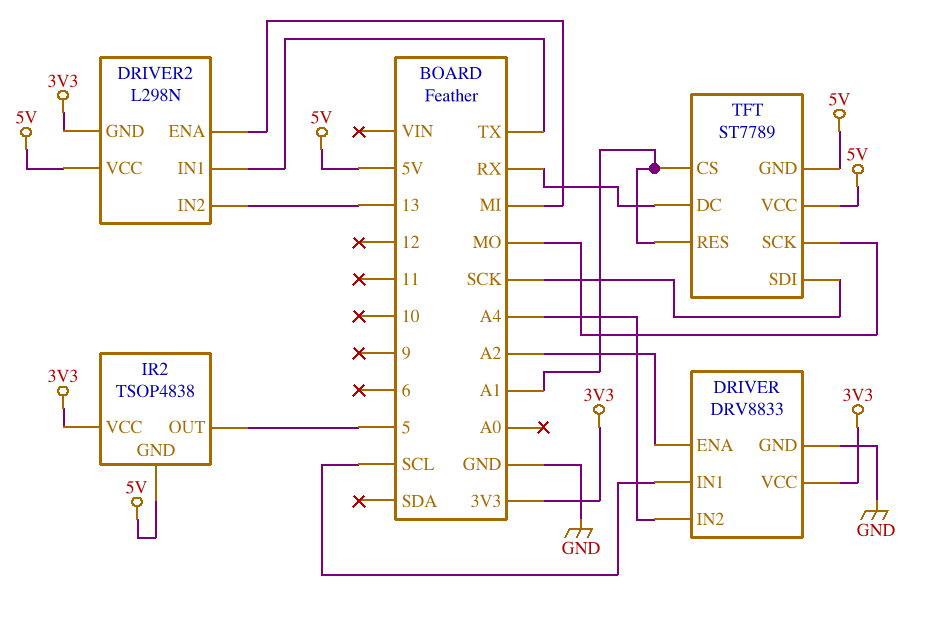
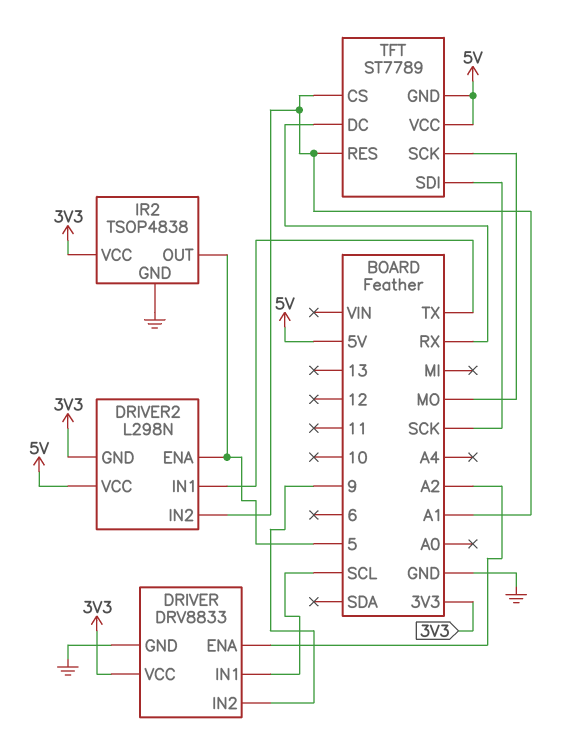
DRIVER pin IN2: A4 -> 9
DRIVER2 pin ENA: MI -> 5
DRIVER2 pin IN2: 13 -> A1
IR2 pin GND: 5V -> GND

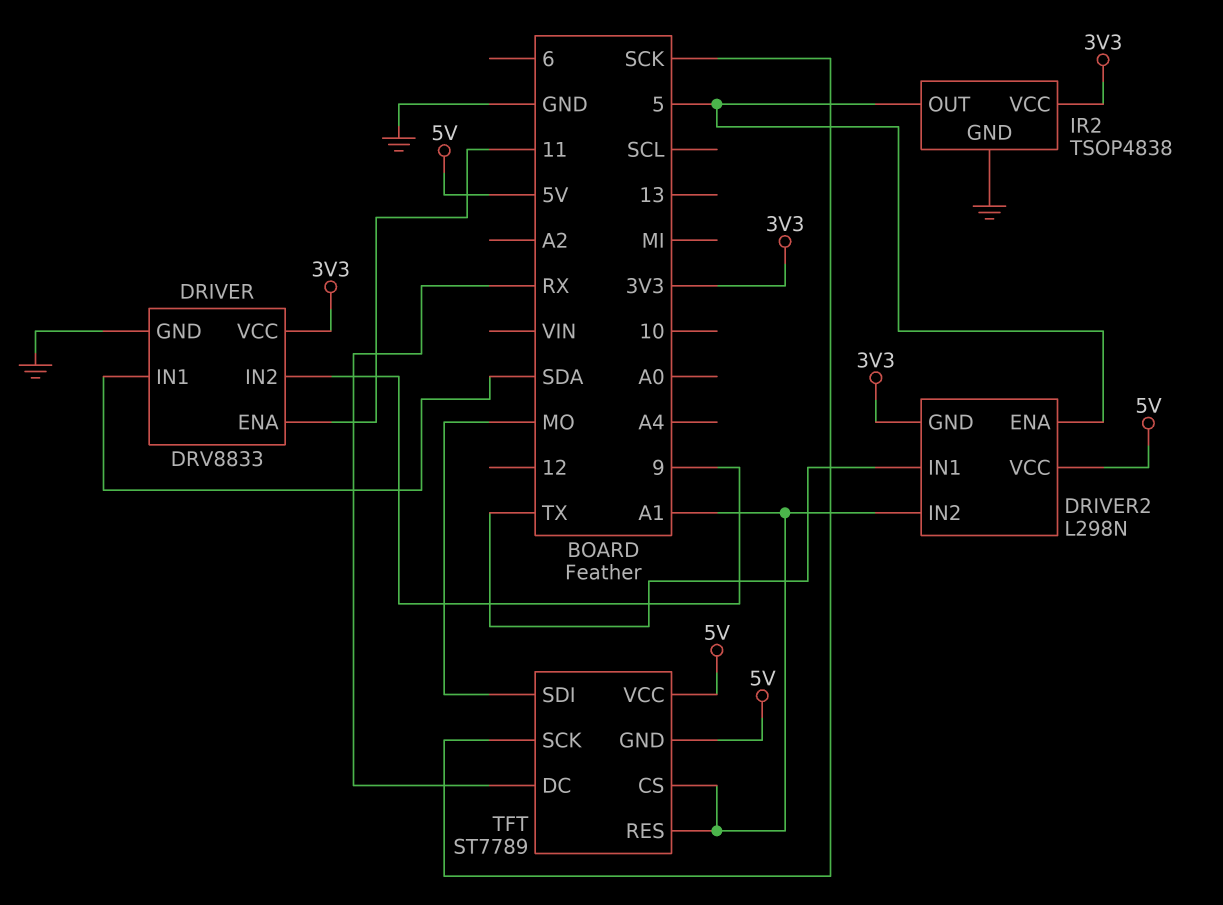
DRIVER pin ENA: A2 -> 11
DRIVER pin IN1: SCL -> SDA
TFT pin SCK: MO -> SCK
TFT pin SDI: SCK -> MO

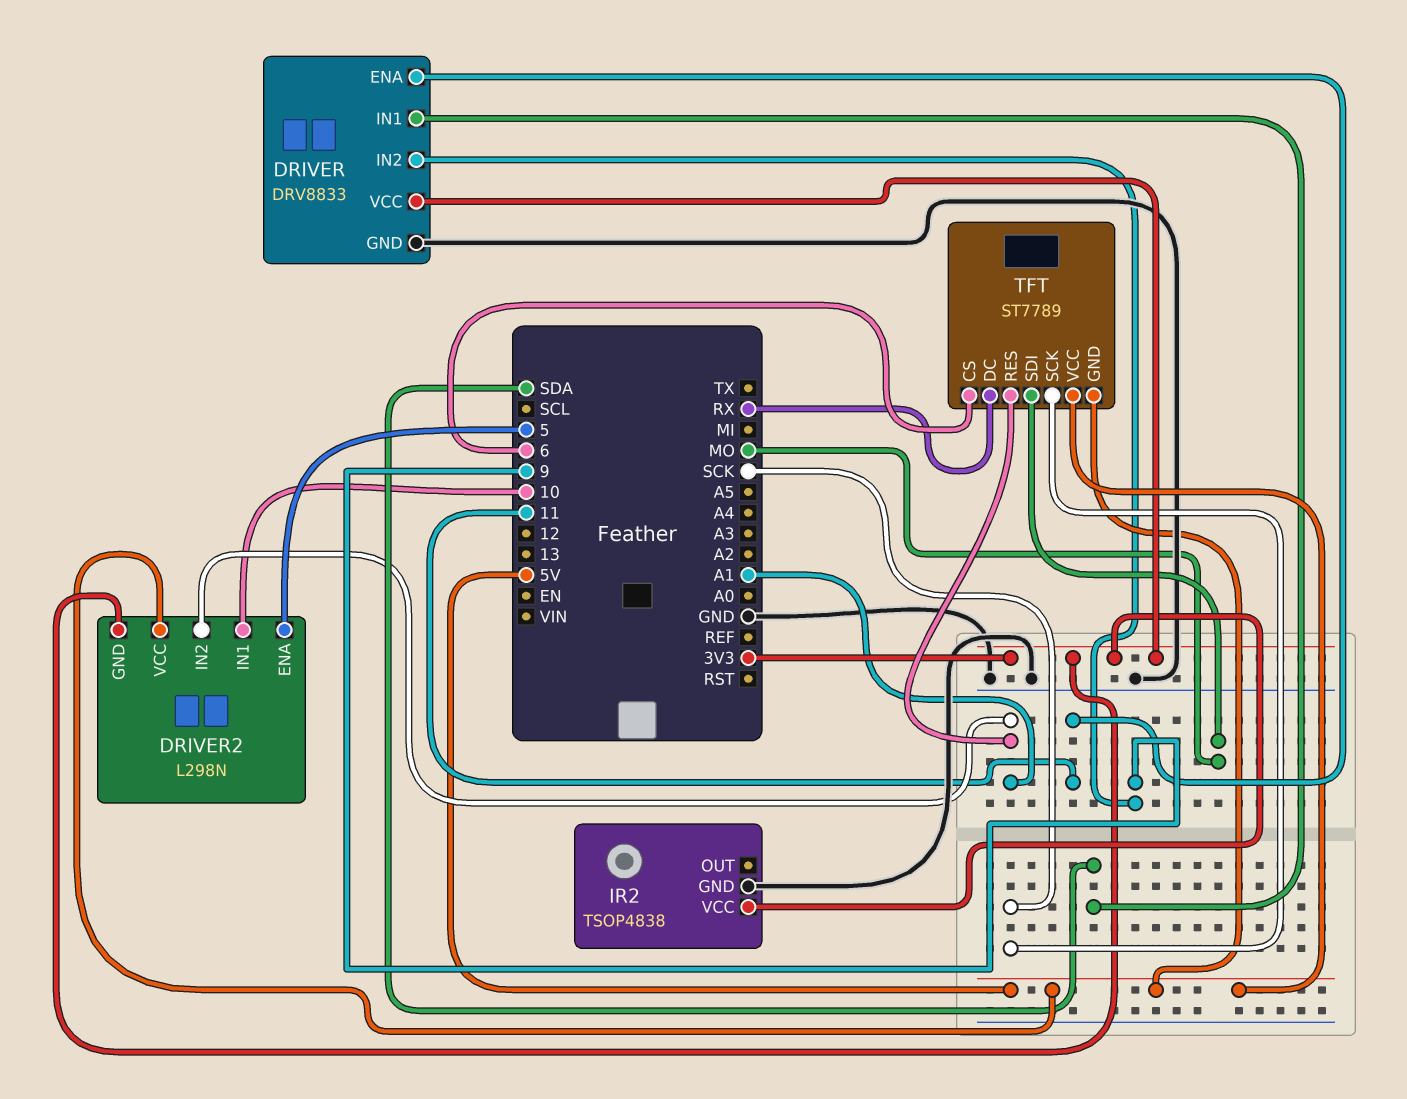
DRIVER2 pin IN1: TX -> 10
IR2 pin OUT: 5 -> none
TFT pin CS: A1 -> 6

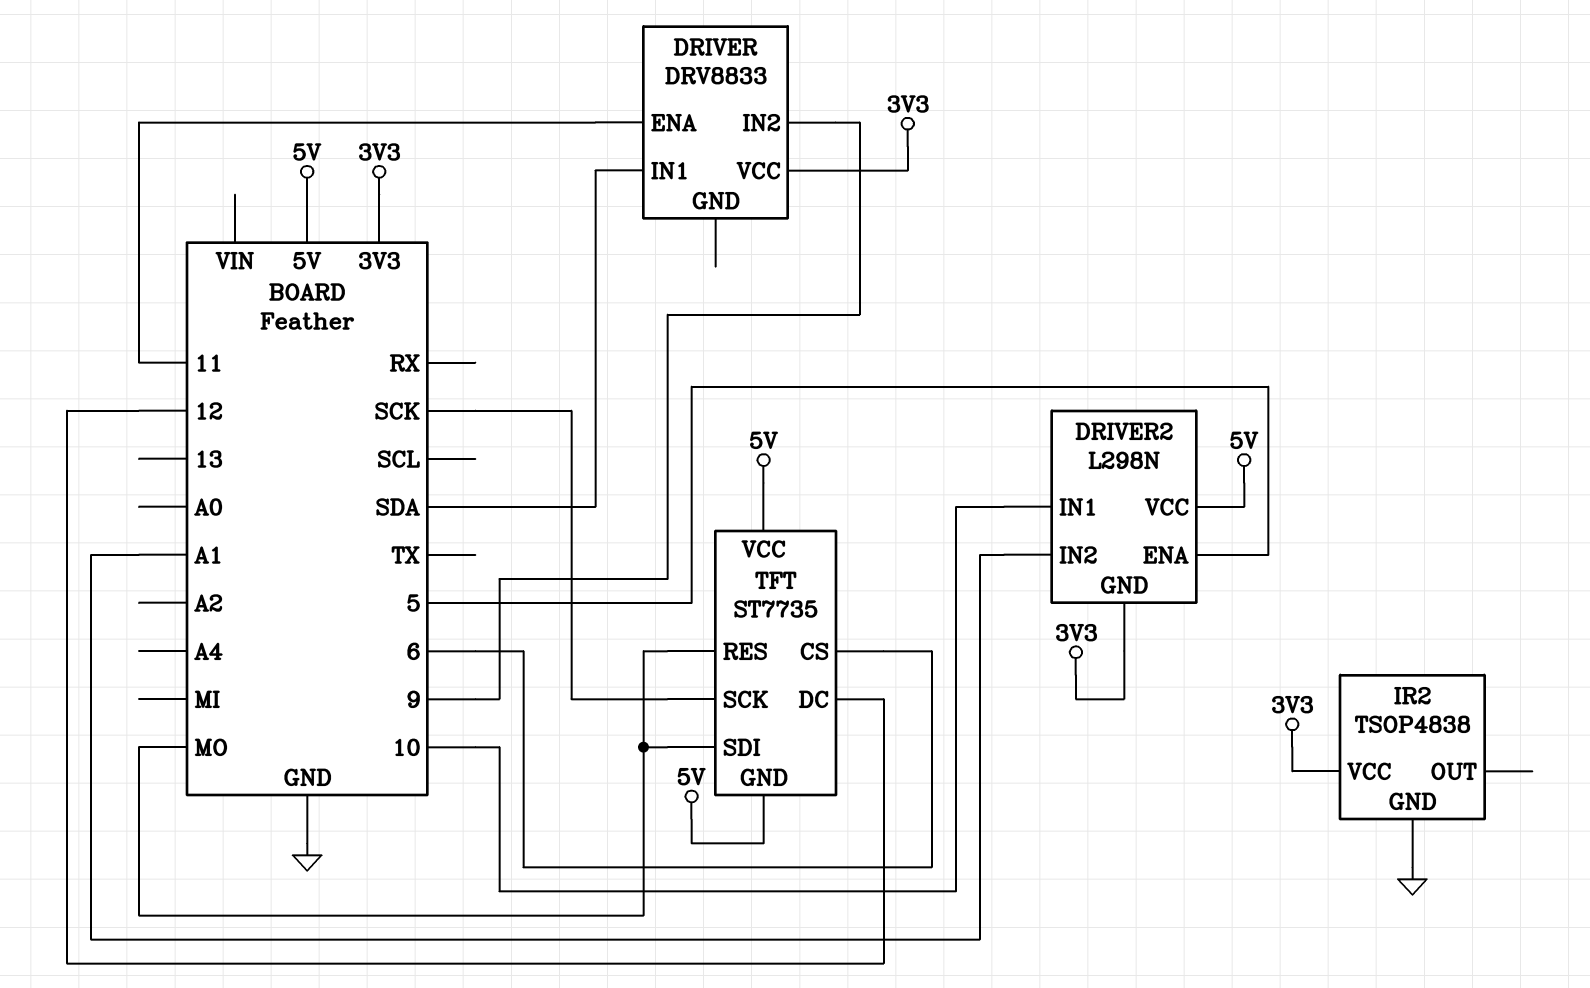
DRIVER pin GND: GND -> none
TFT: ST7789 -> ST7735
TFT pin DC: RX -> 12
TFT pin RES: A1 -> MO

